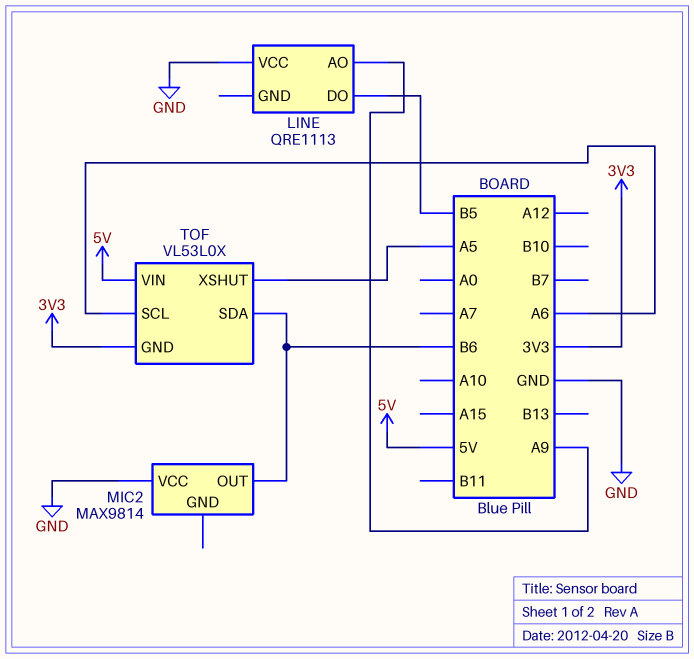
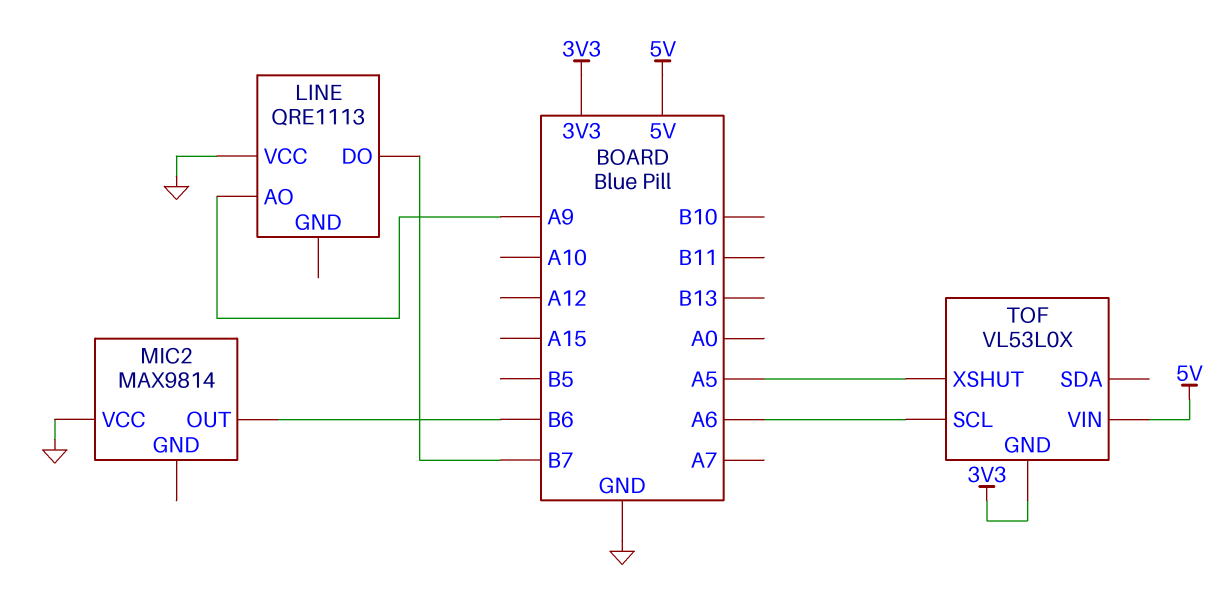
LINE pin DO: B5 -> B7
TOF pin SDA: B6 -> none

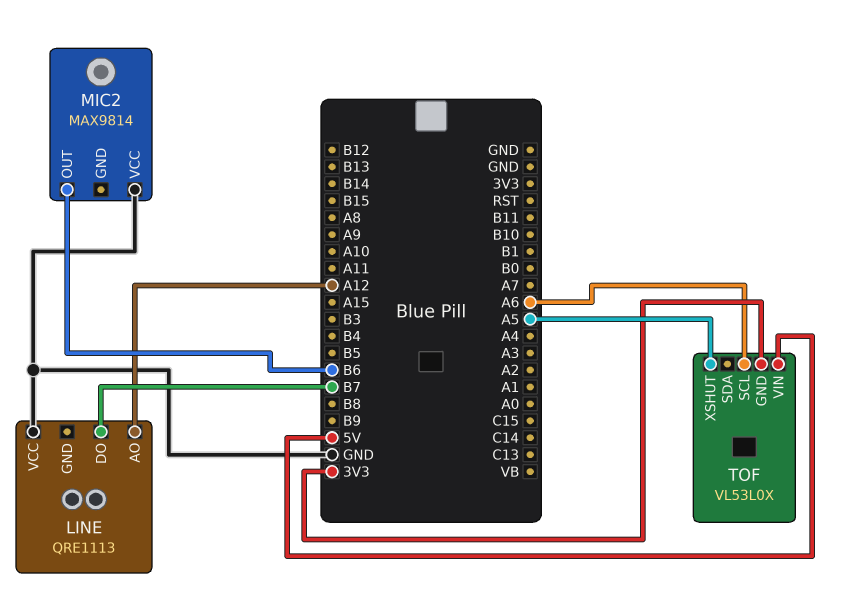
LINE pin AO: A9 -> A12

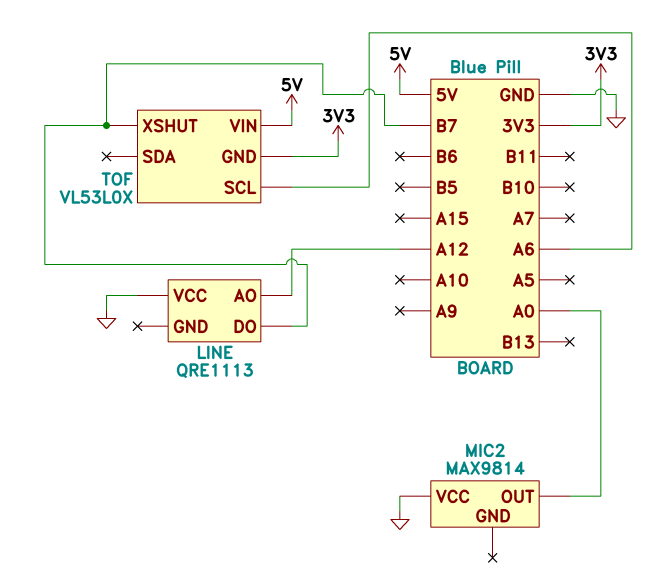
MIC2 pin OUT: B6 -> A0
TOF pin XSHUT: A5 -> B7

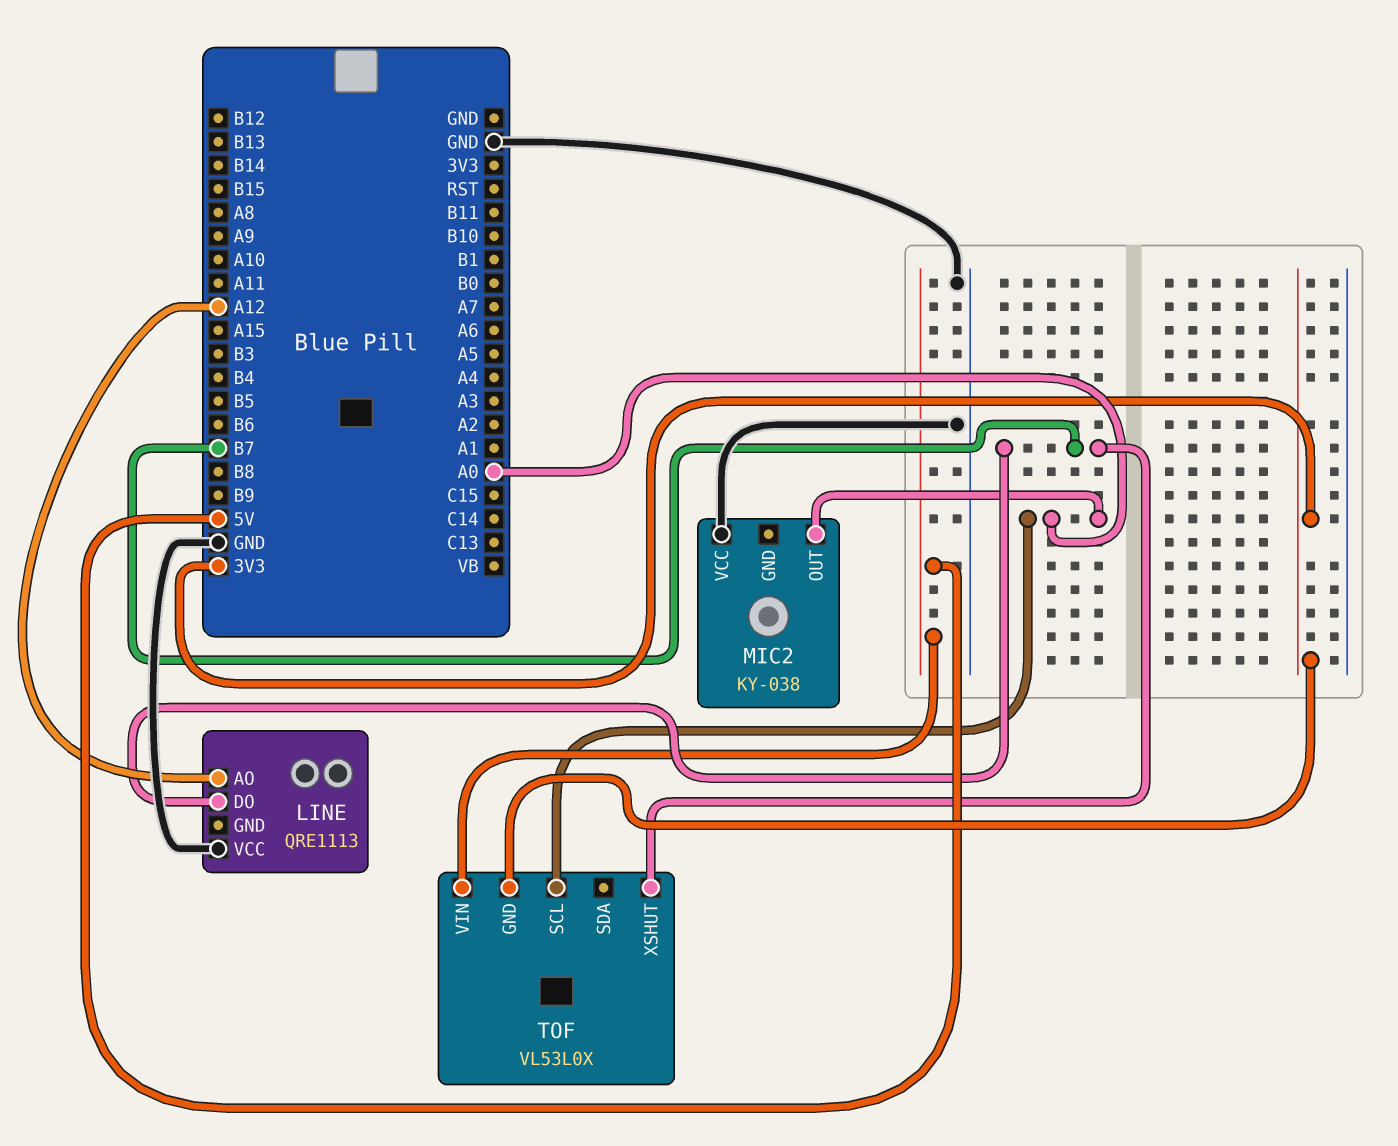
MIC2: MAX9814 -> KY-038
TOF pin SCL: A6 -> A0

